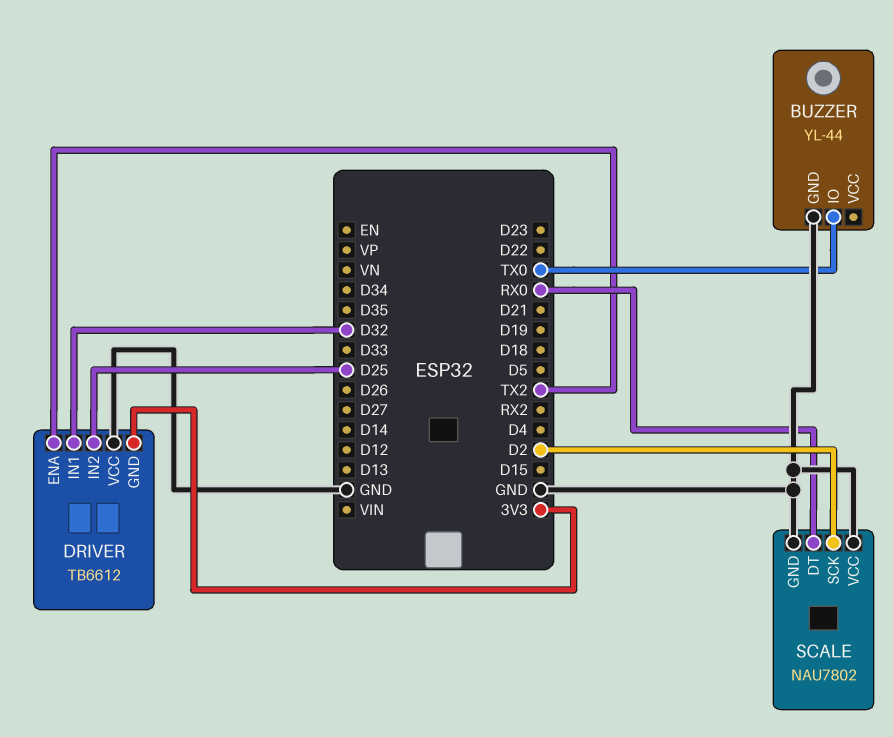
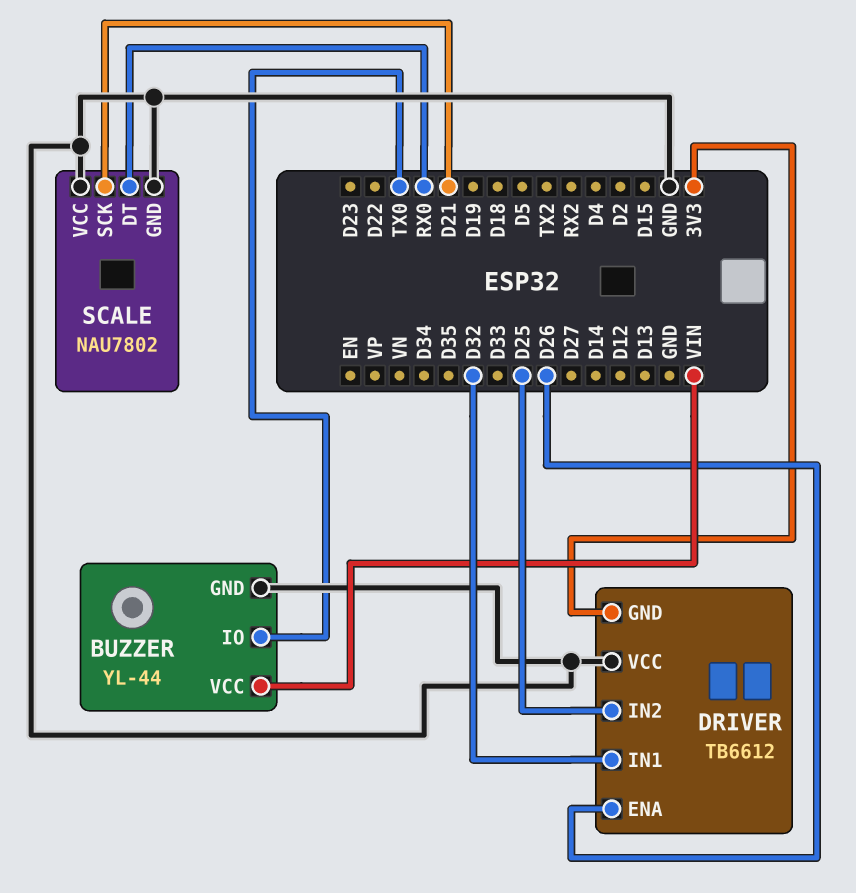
BUZZER pin VCC: none -> VIN
DRIVER pin ENA: TX2 -> D26
SCALE pin SCK: D2 -> D21

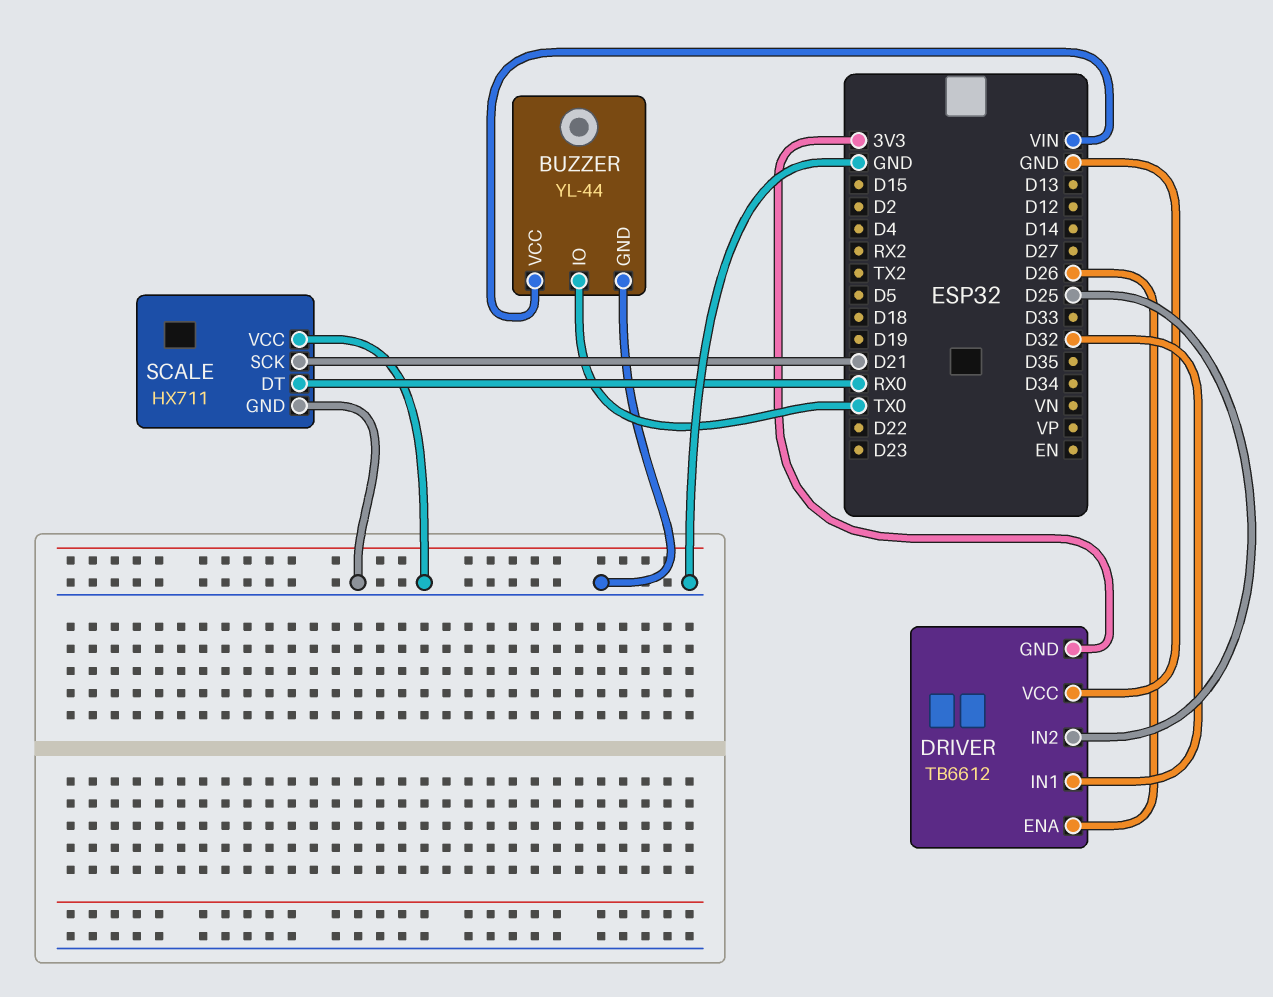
SCALE: NAU7802 -> HX711

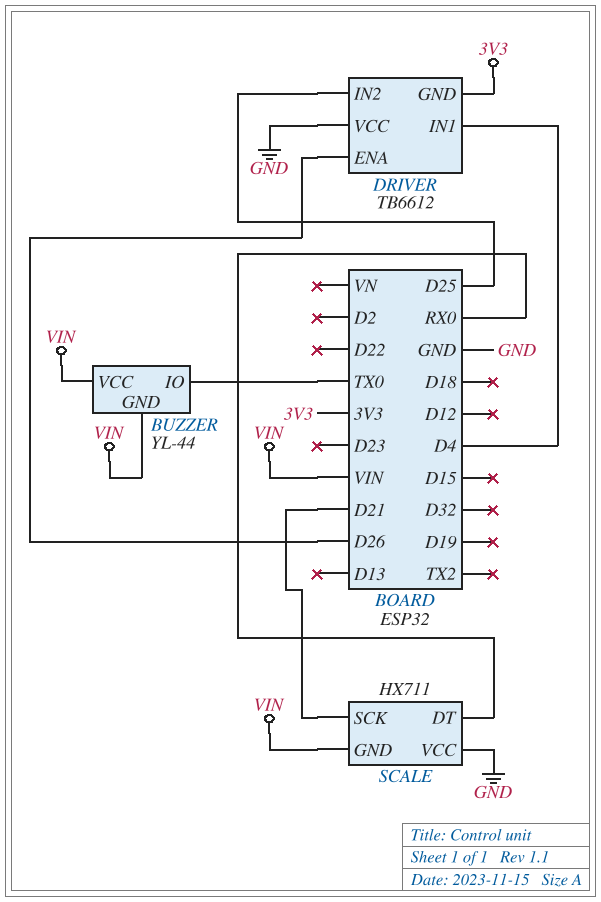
BUZZER pin GND: GND -> VIN
DRIVER pin IN1: D32 -> D4
SCALE pin GND: GND -> VIN

